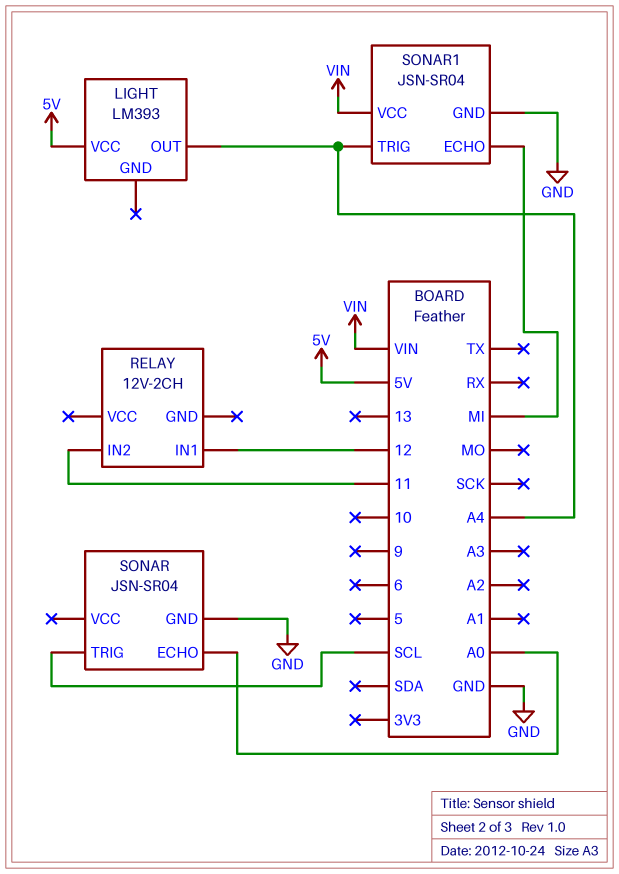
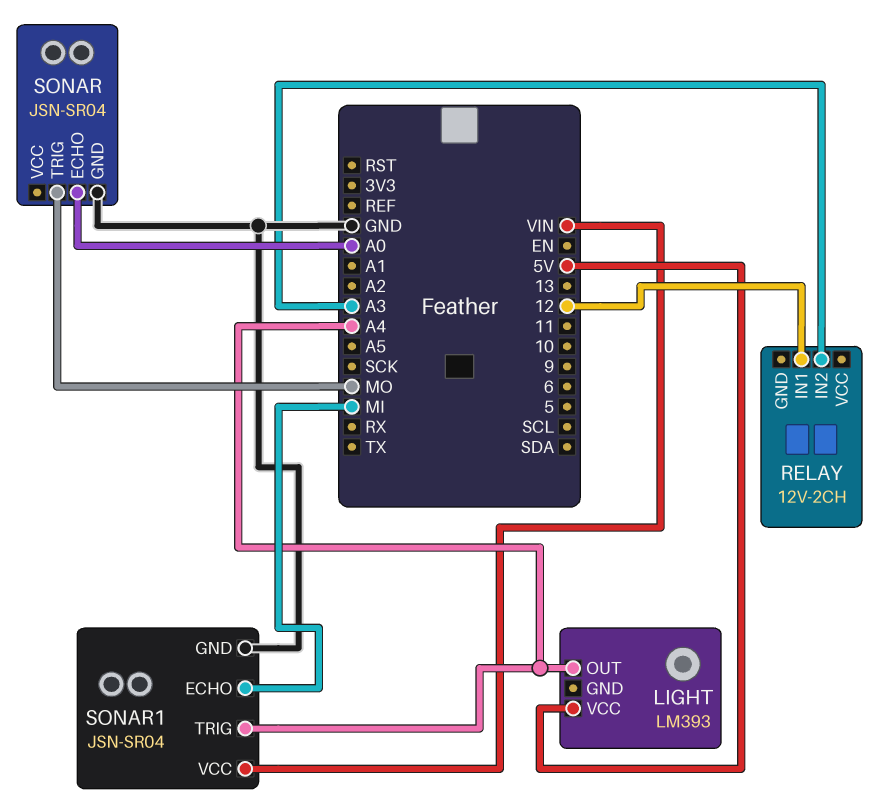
RELAY pin IN2: 11 -> A3
SONAR pin TRIG: SCL -> MO

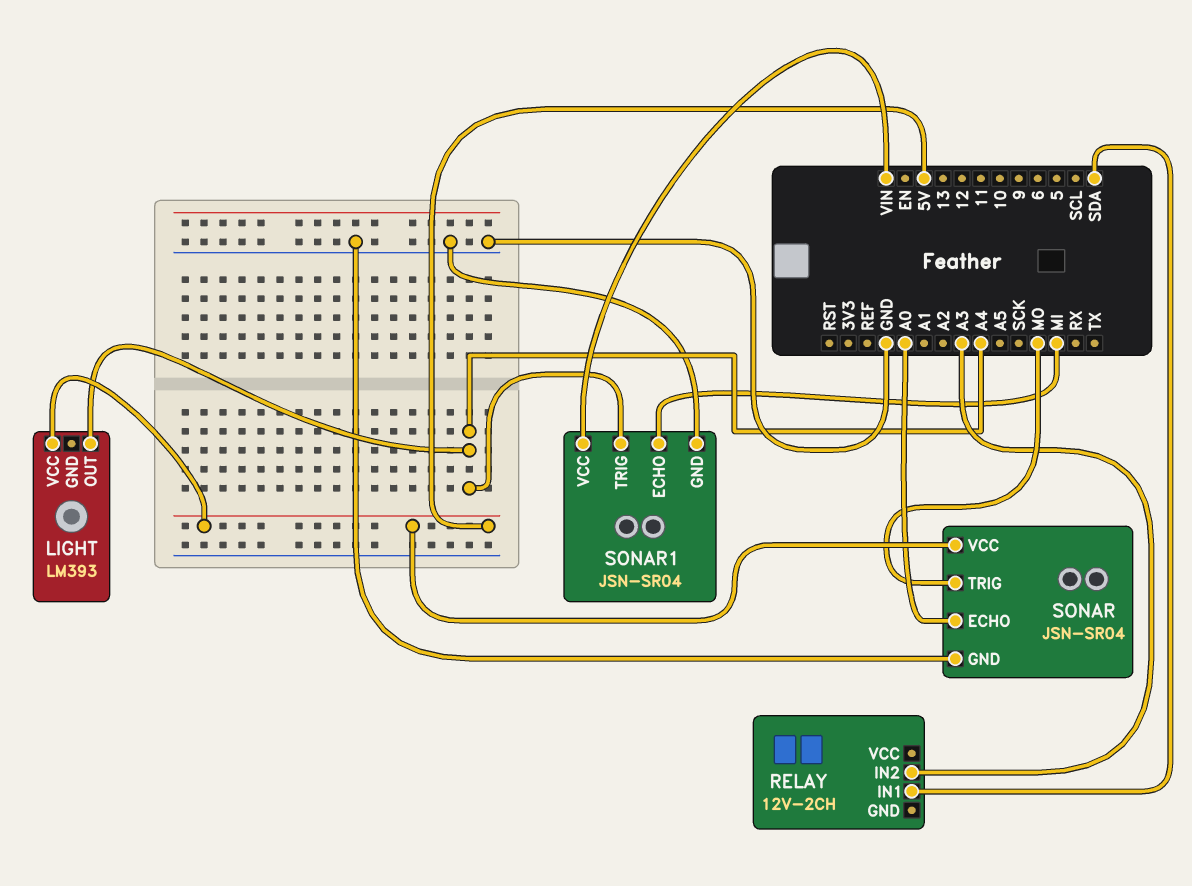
RELAY pin IN1: 12 -> SDA
SONAR pin VCC: none -> 5V

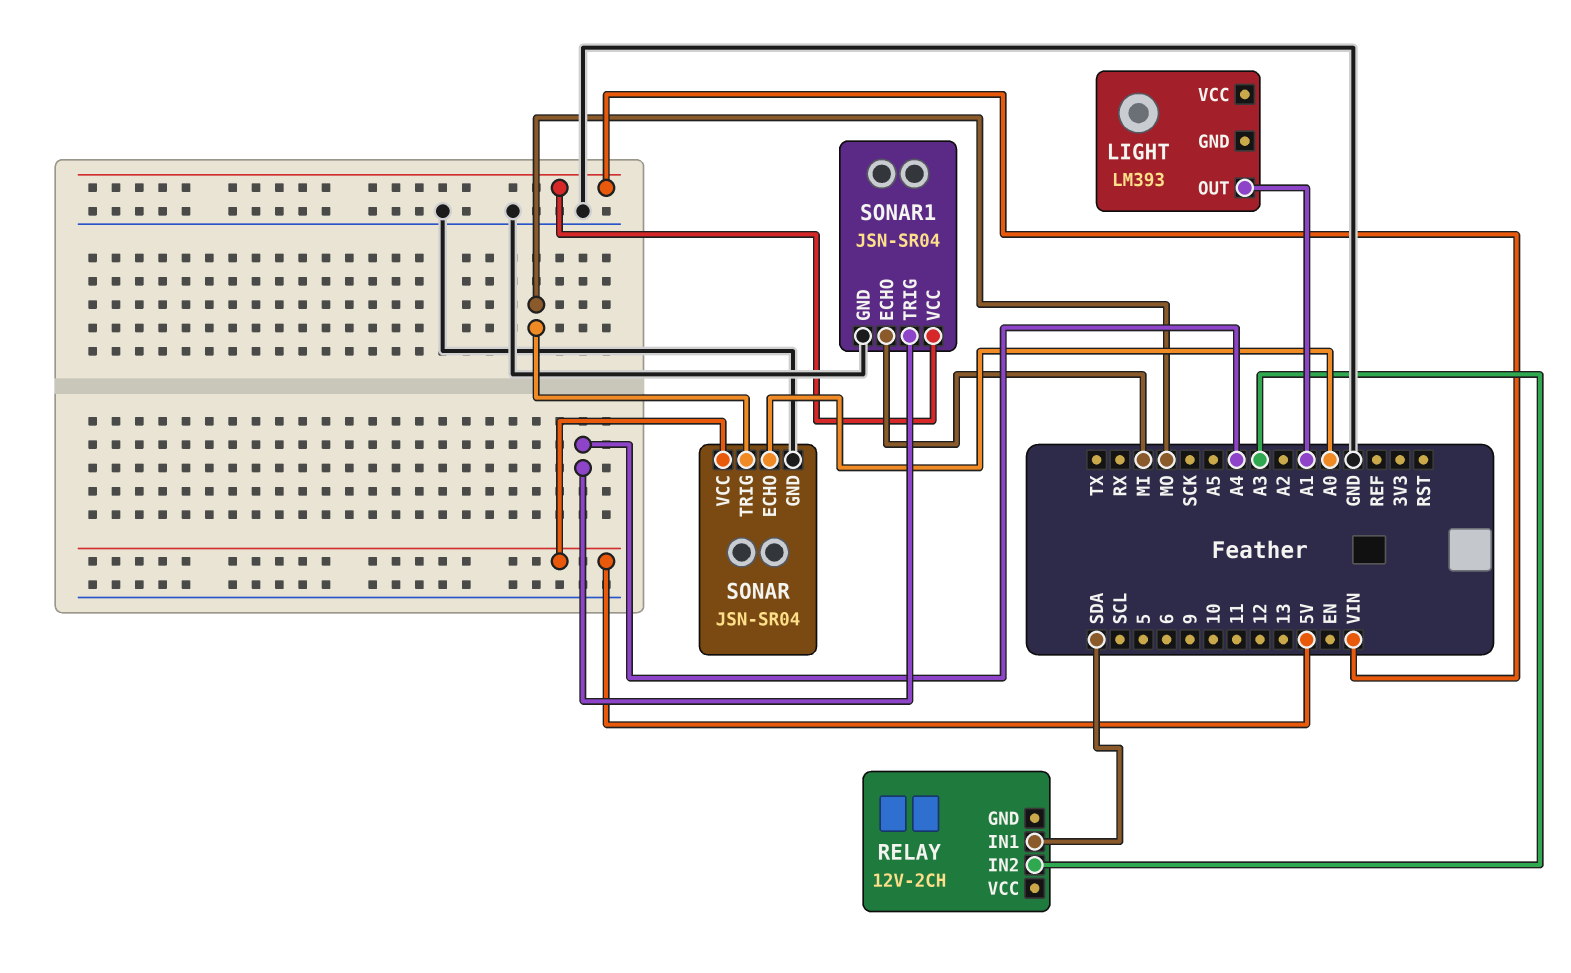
LIGHT pin OUT: A4 -> A1
LIGHT pin VCC: 5V -> none

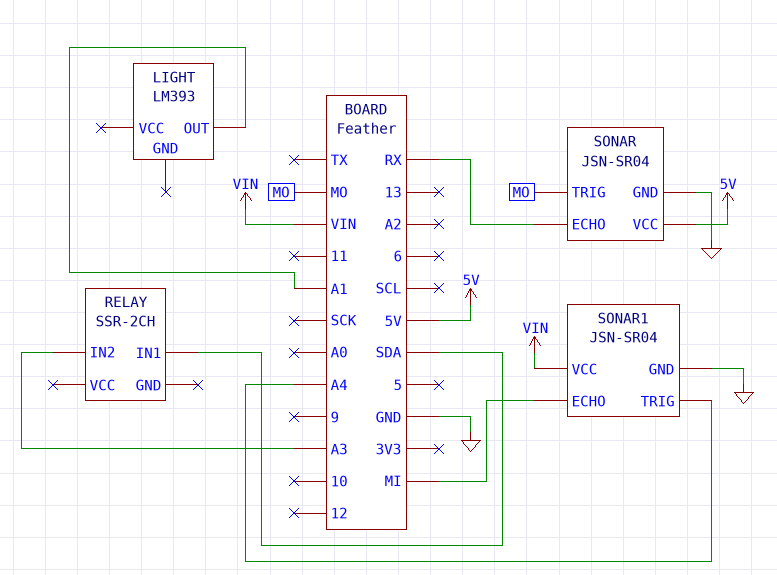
RELAY: 12V-2CH -> SSR-2CH
SONAR pin ECHO: A0 -> RX

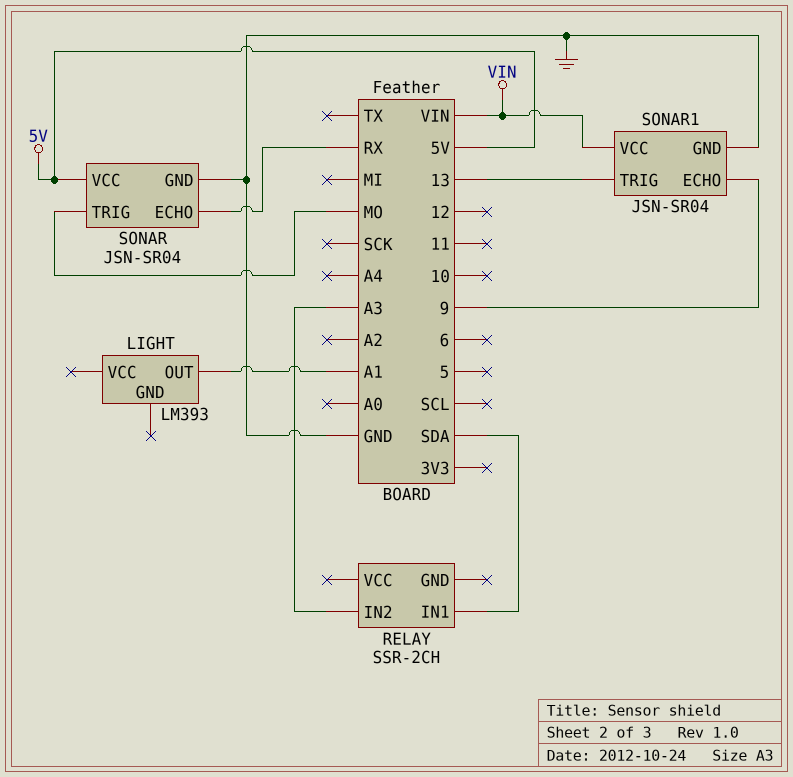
SONAR1 pin ECHO: MI -> 9
SONAR1 pin TRIG: A4 -> 13

